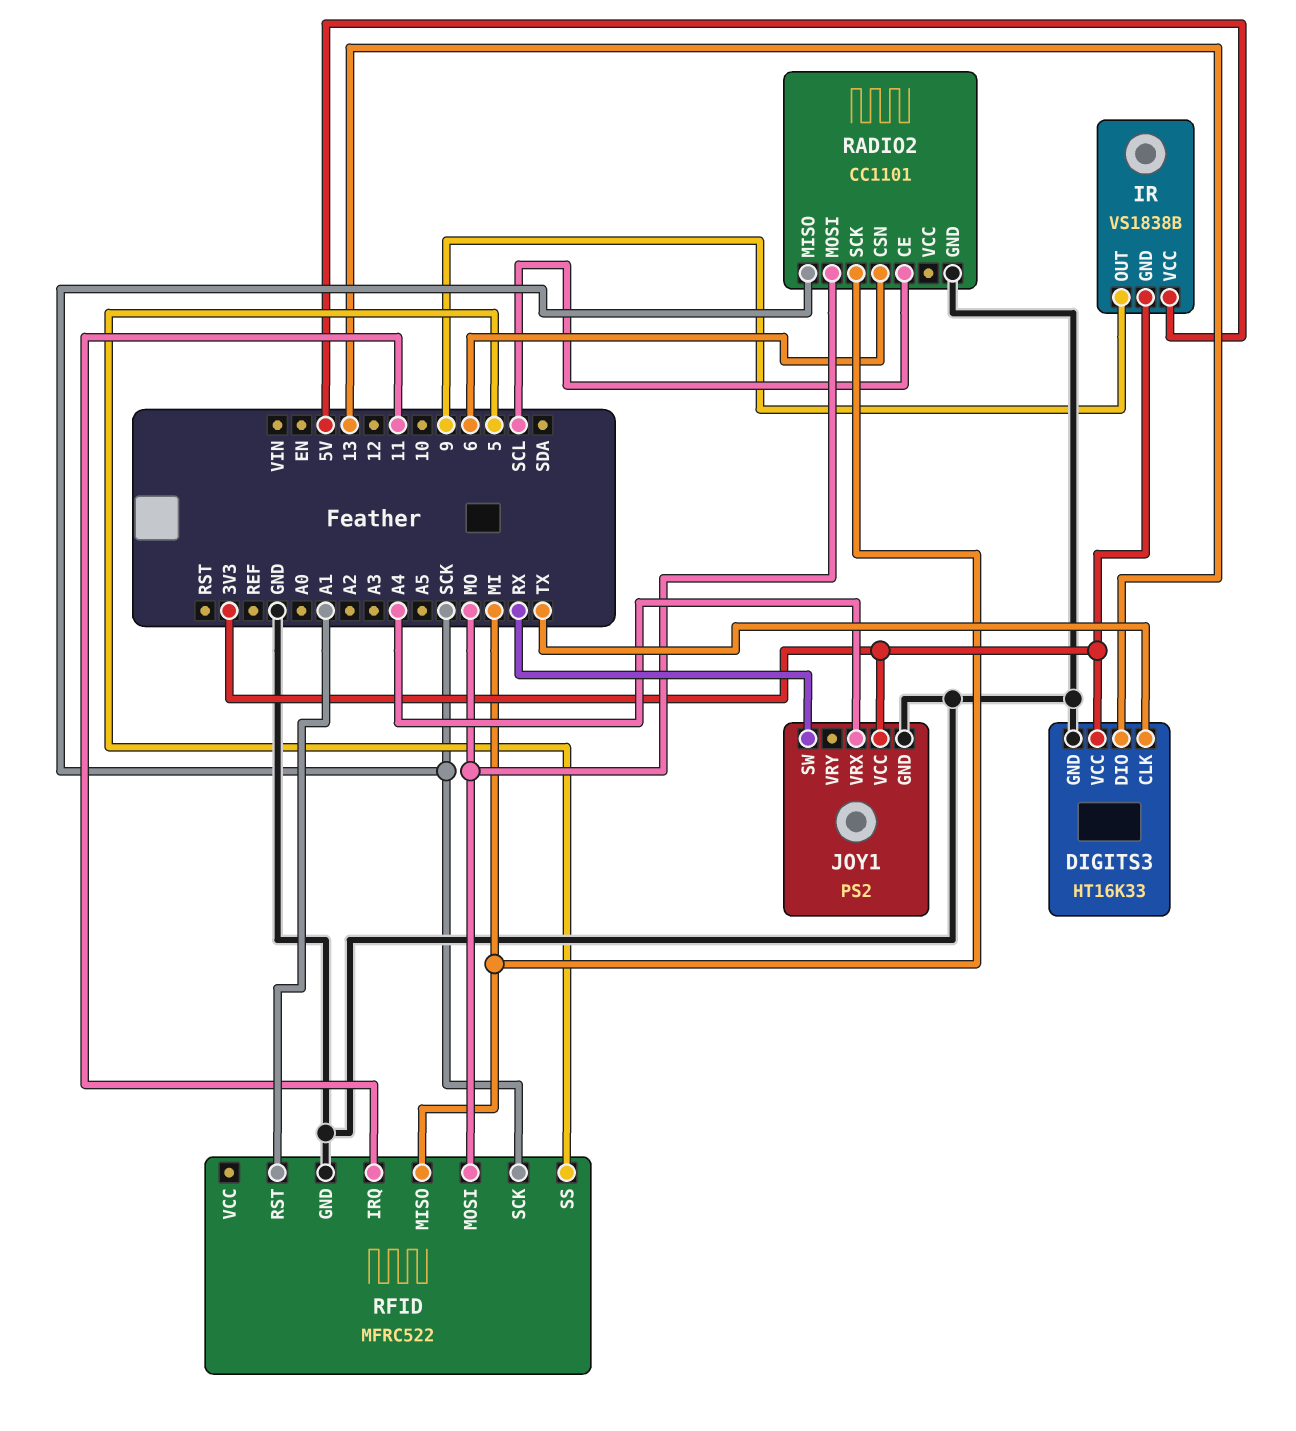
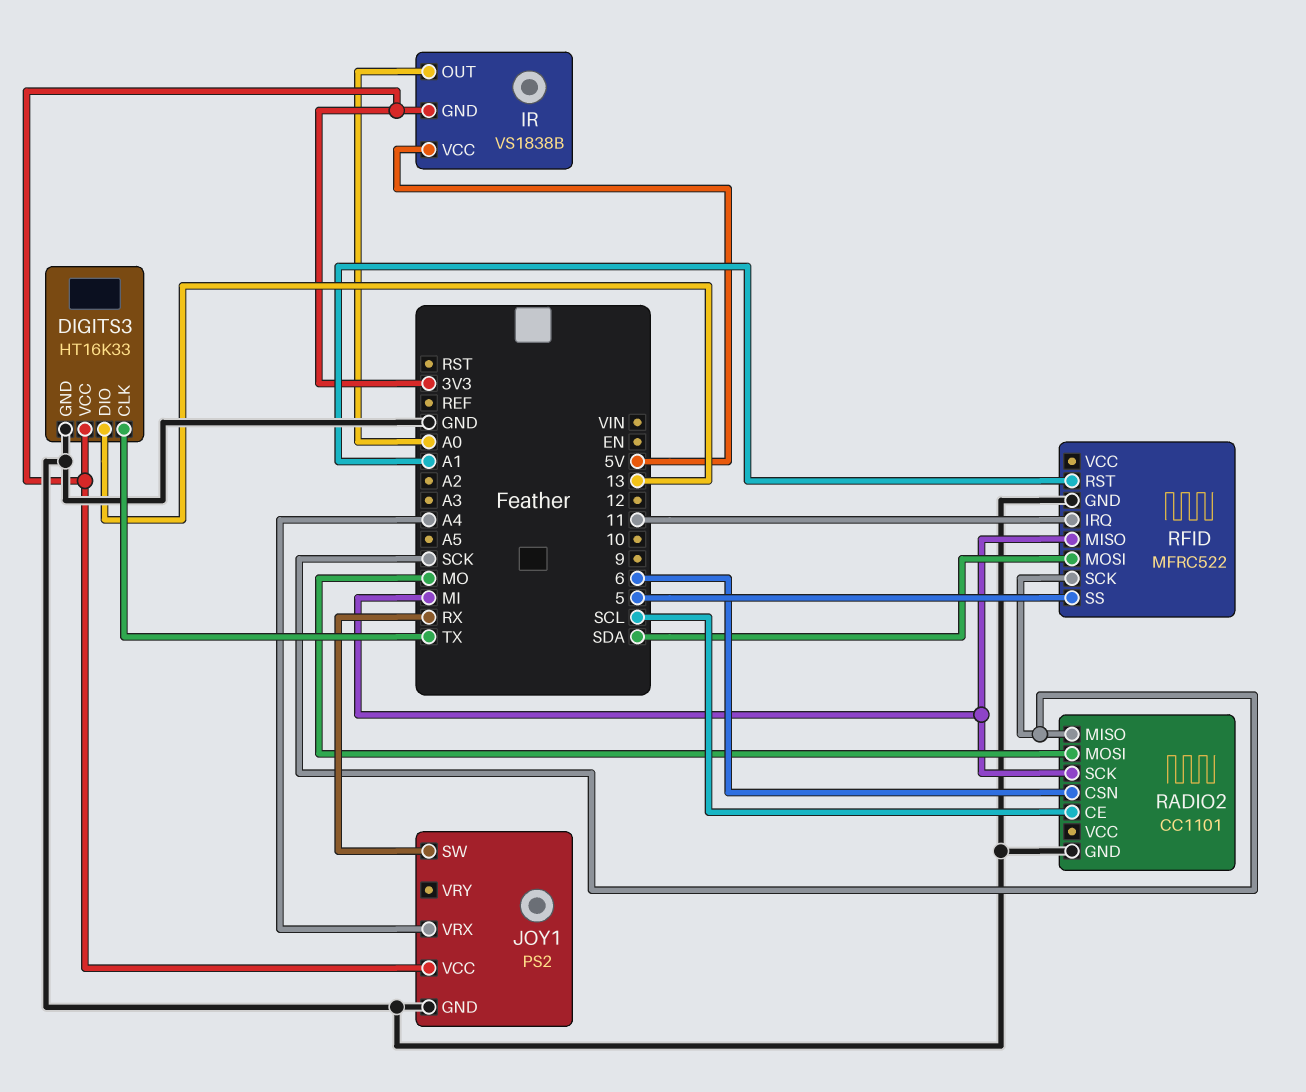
IR pin OUT: 9 -> A0
RFID pin MOSI: MO -> SDA

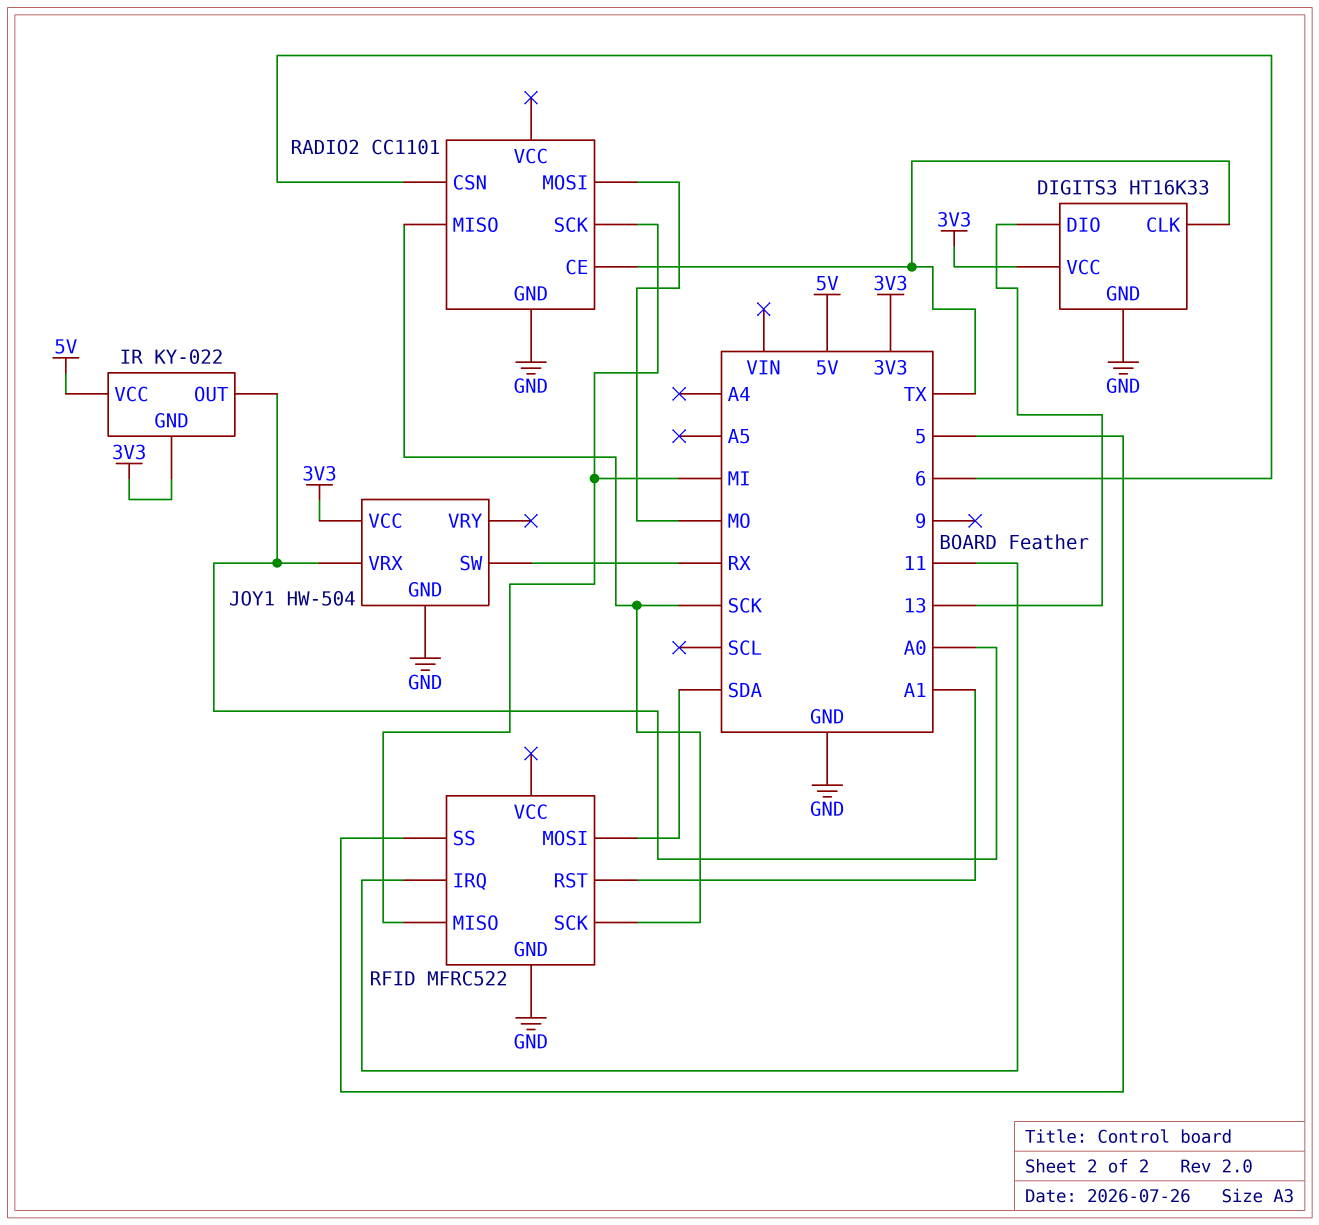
IR: VS1838B -> KY-022
JOY1: PS2 -> HW-504
JOY1 pin VRX: A4 -> A0
RADIO2 pin CE: SCL -> TX

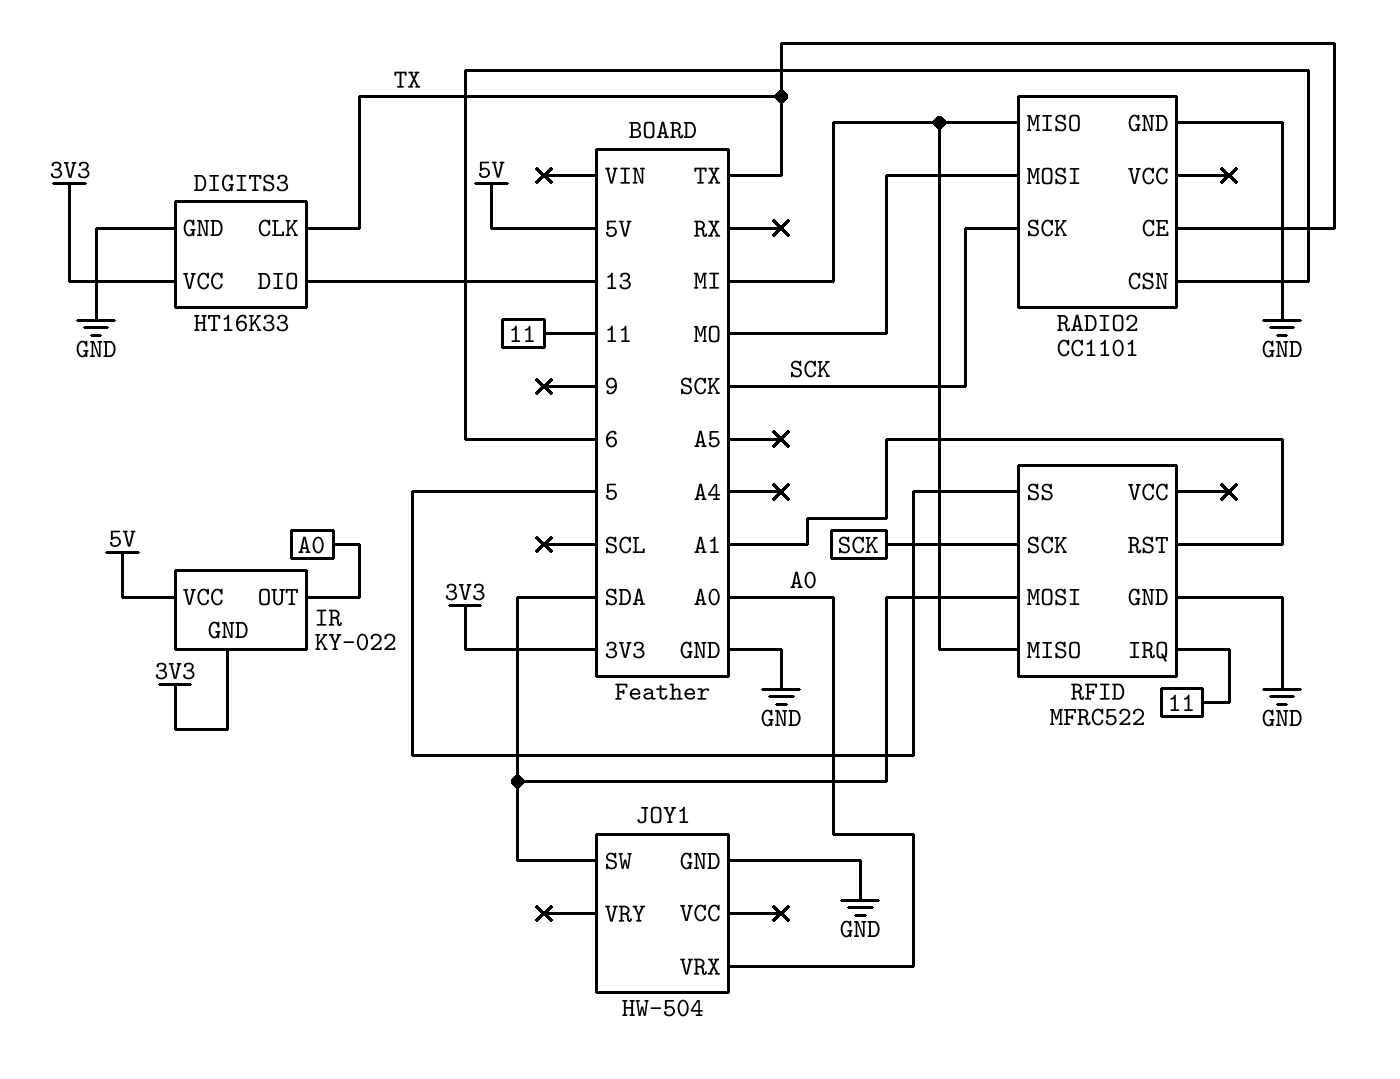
JOY1 pin SW: RX -> SDA
JOY1 pin VCC: 3V3 -> none
RADIO2 pin MISO: SCK -> MI
RADIO2 pin SCK: MI -> SCK

